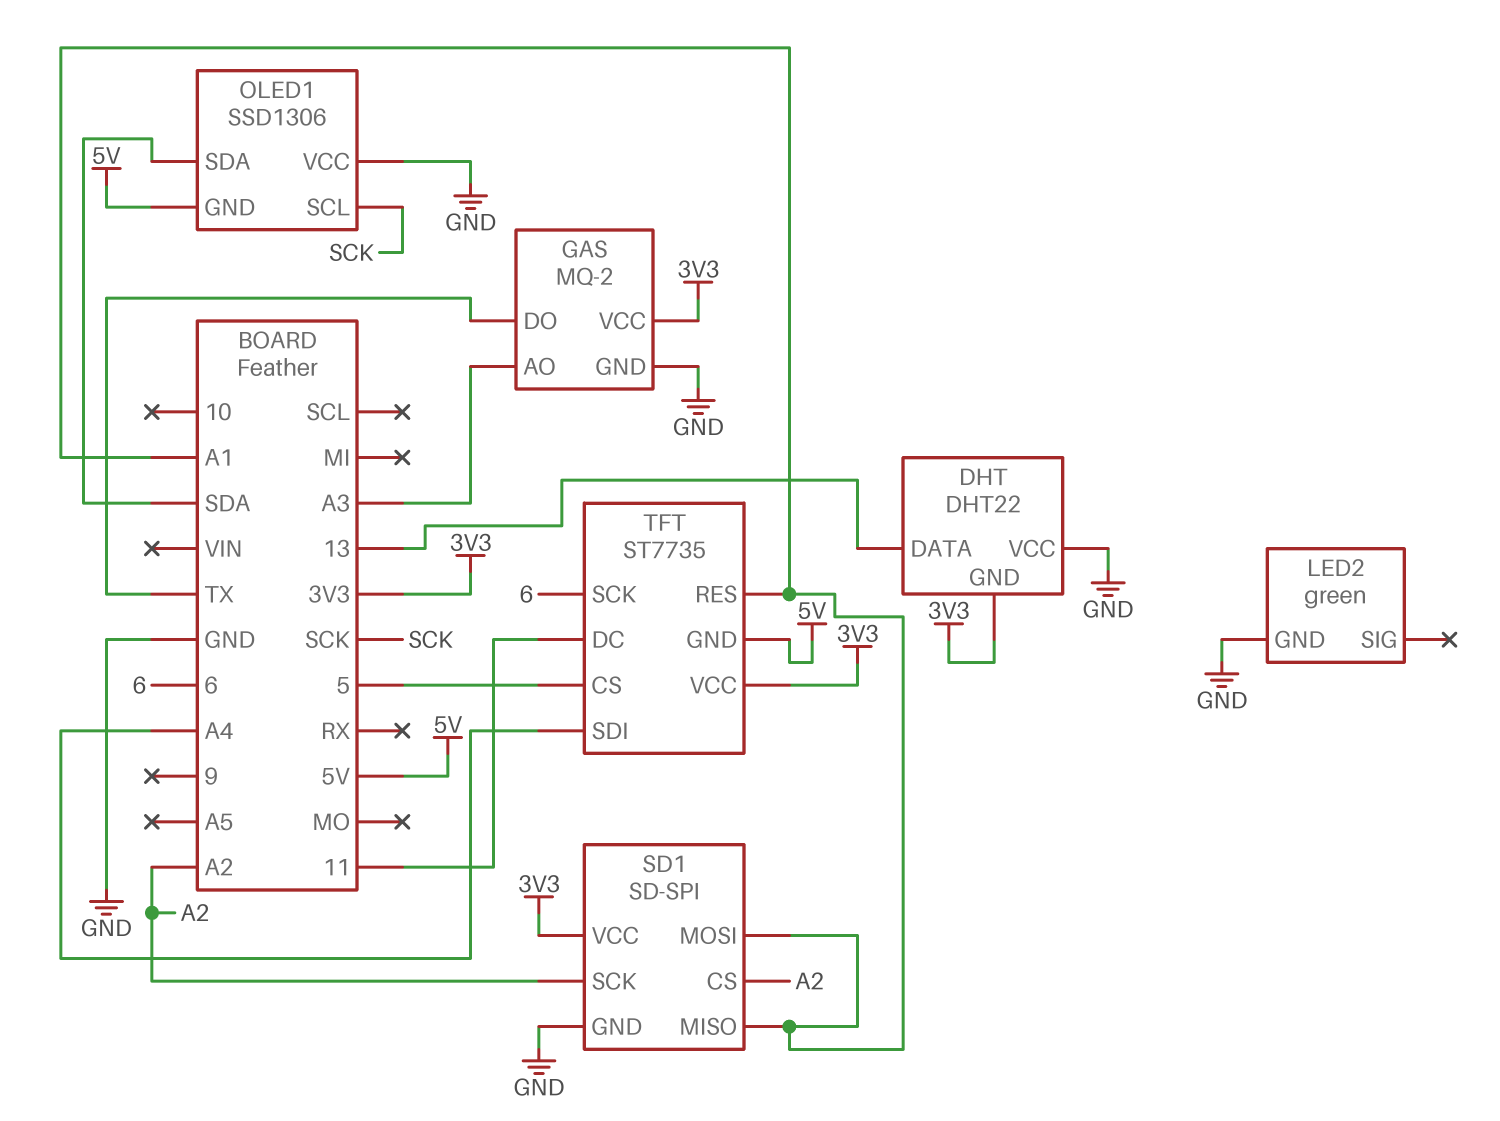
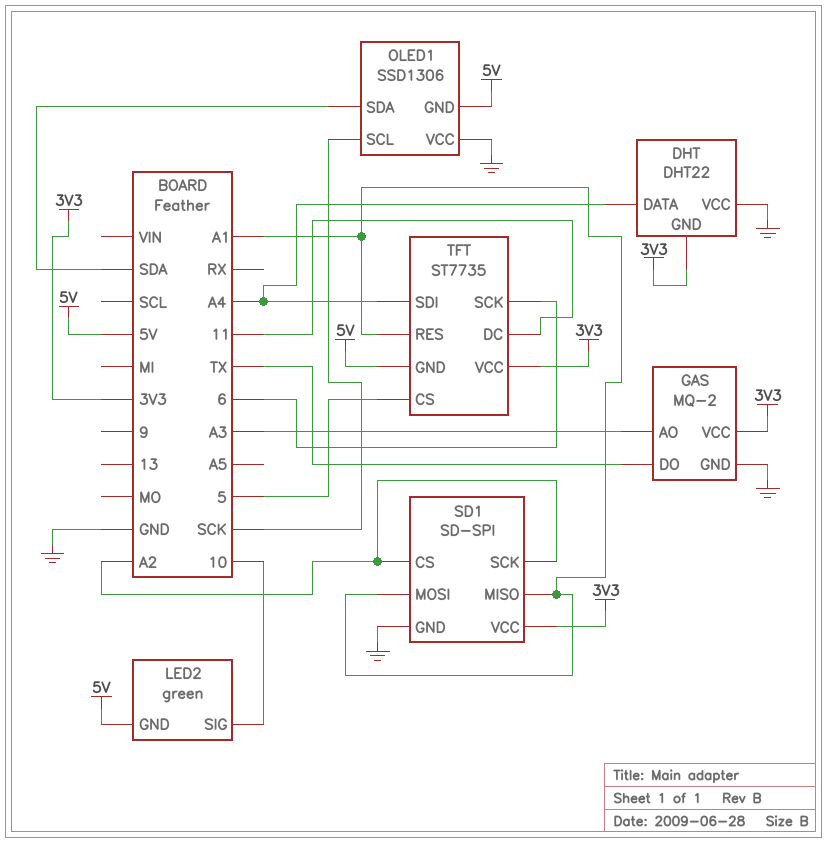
DHT pin DATA: 13 -> A4
LED2 pin GND: GND -> 5V
LED2 pin SIG: none -> 10

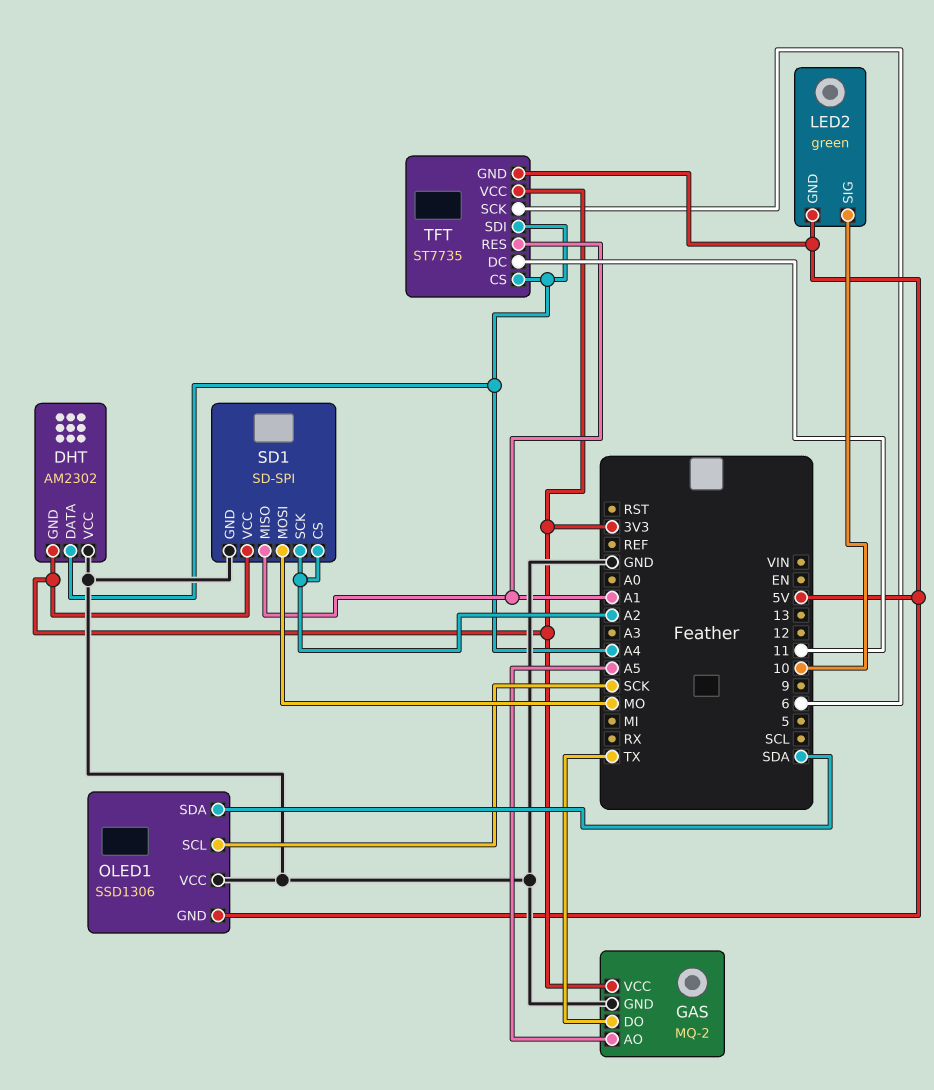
DHT: DHT22 -> AM2302
GAS pin AO: A3 -> A5
SD1 pin MOSI: A1 -> MO
TFT pin CS: 5 -> A4

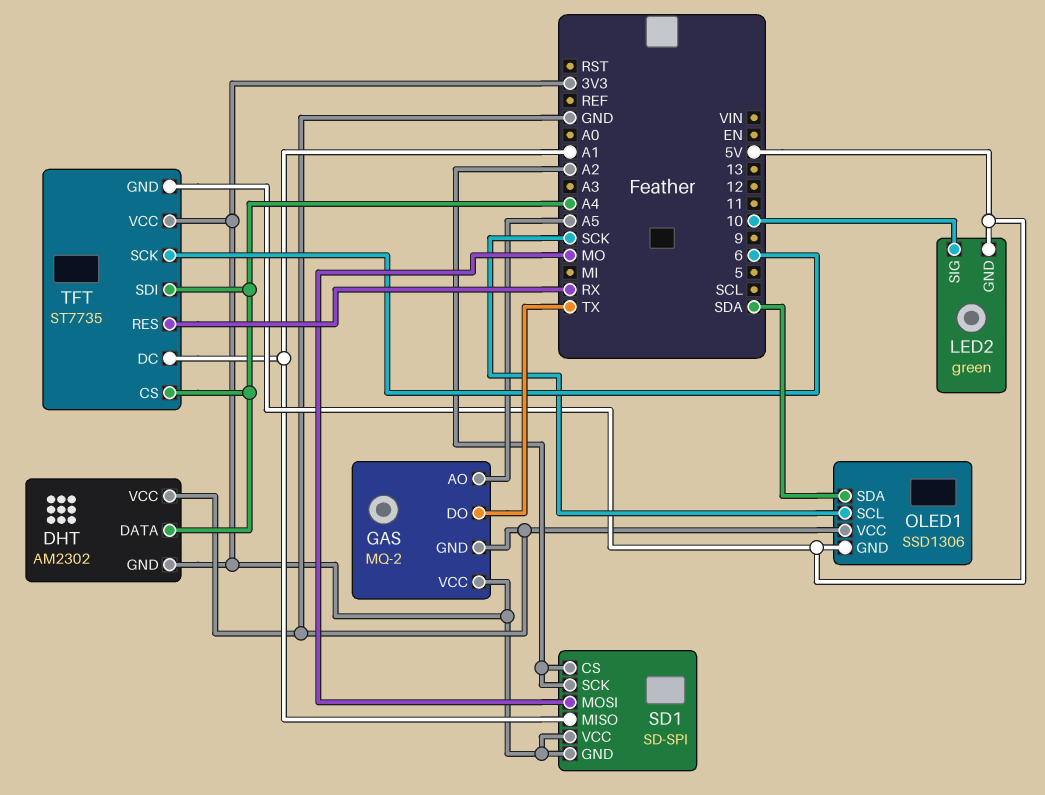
SD1 pin GND: GND -> 3V3
TFT pin DC: 11 -> A1
TFT pin RES: A1 -> RX

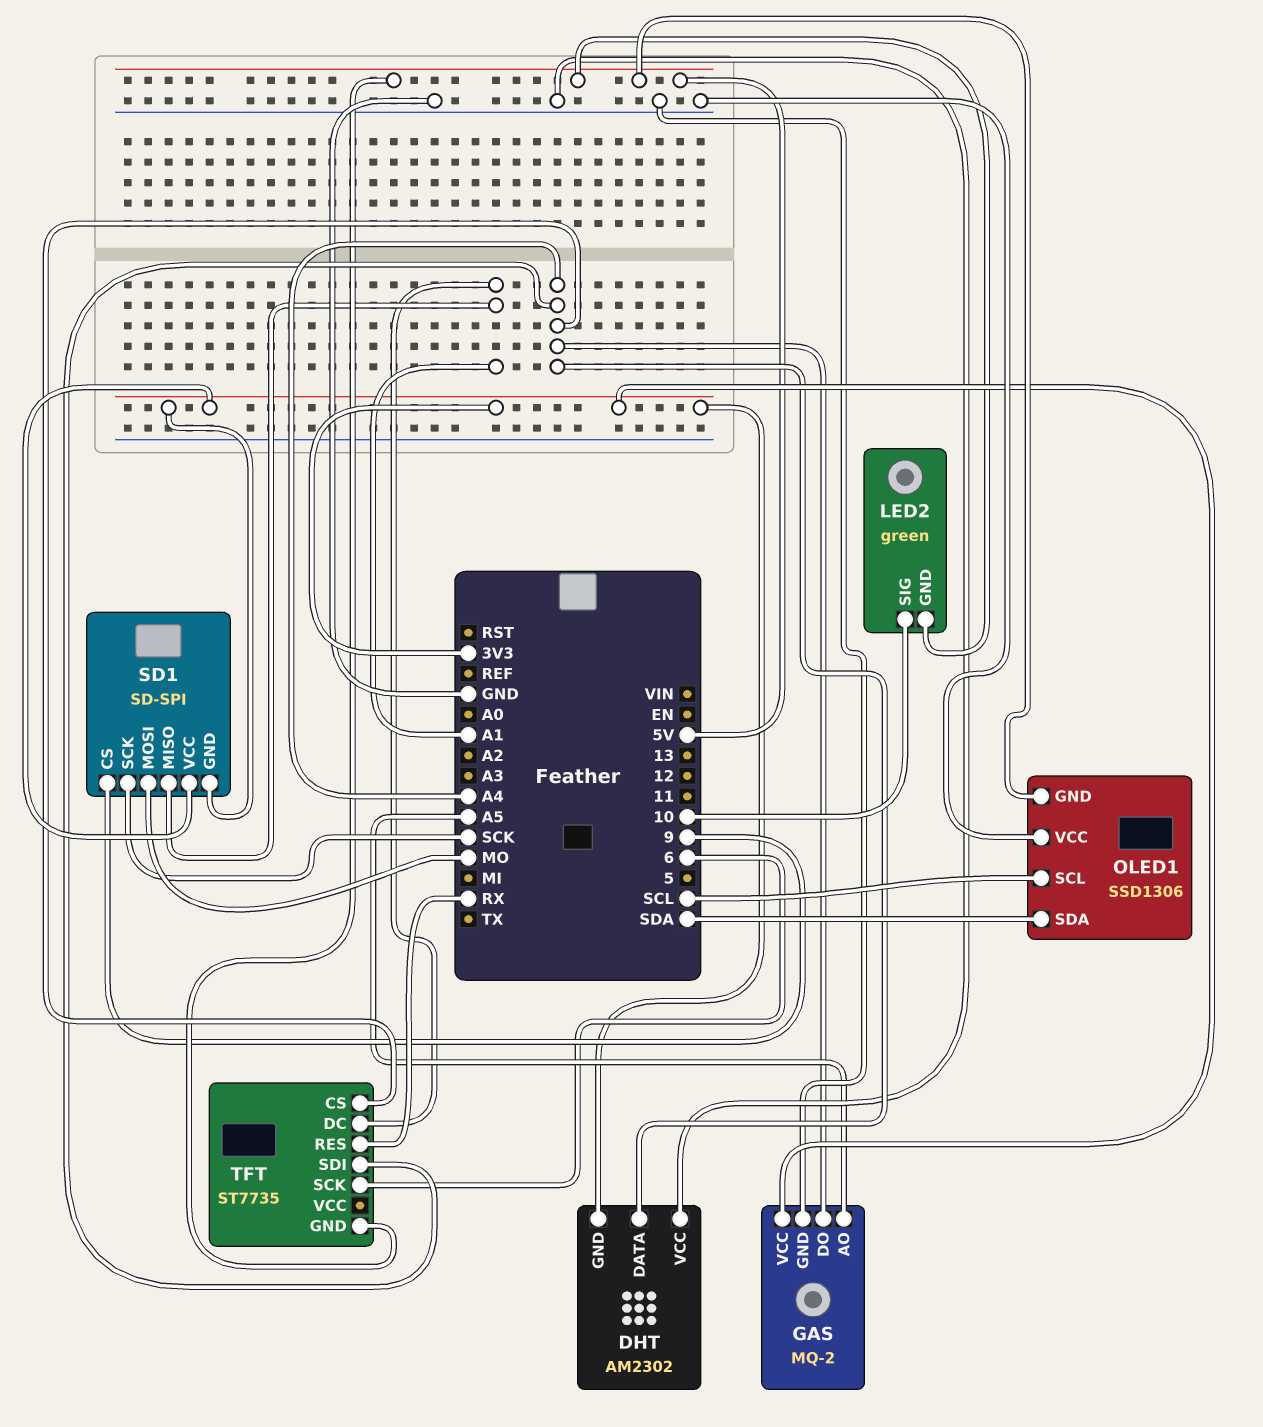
GAS pin DO: TX -> A4
OLED1 pin SCL: SCK -> SCL
SD1 pin CS: A2 -> 9
SD1 pin SCK: A2 -> SCK
TFT pin VCC: 3V3 -> none

